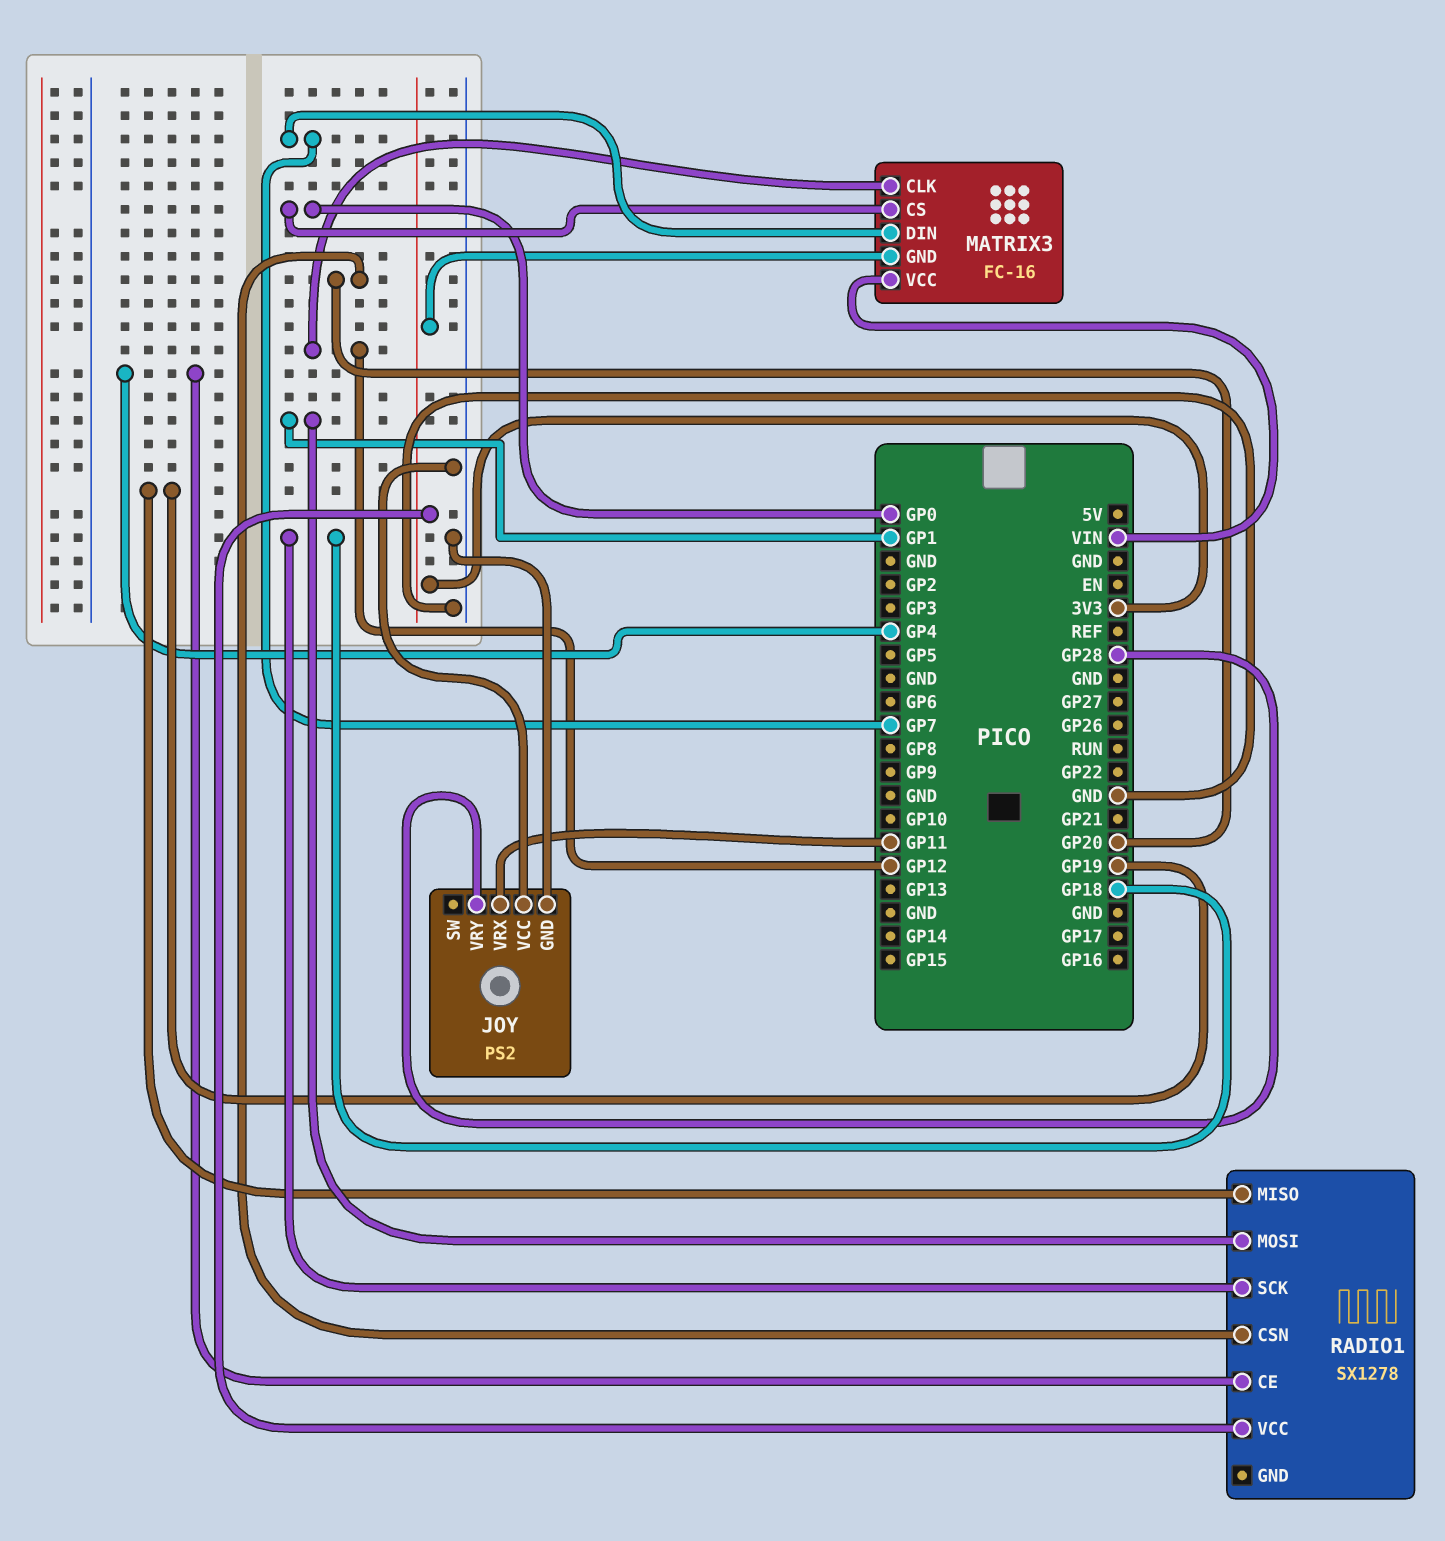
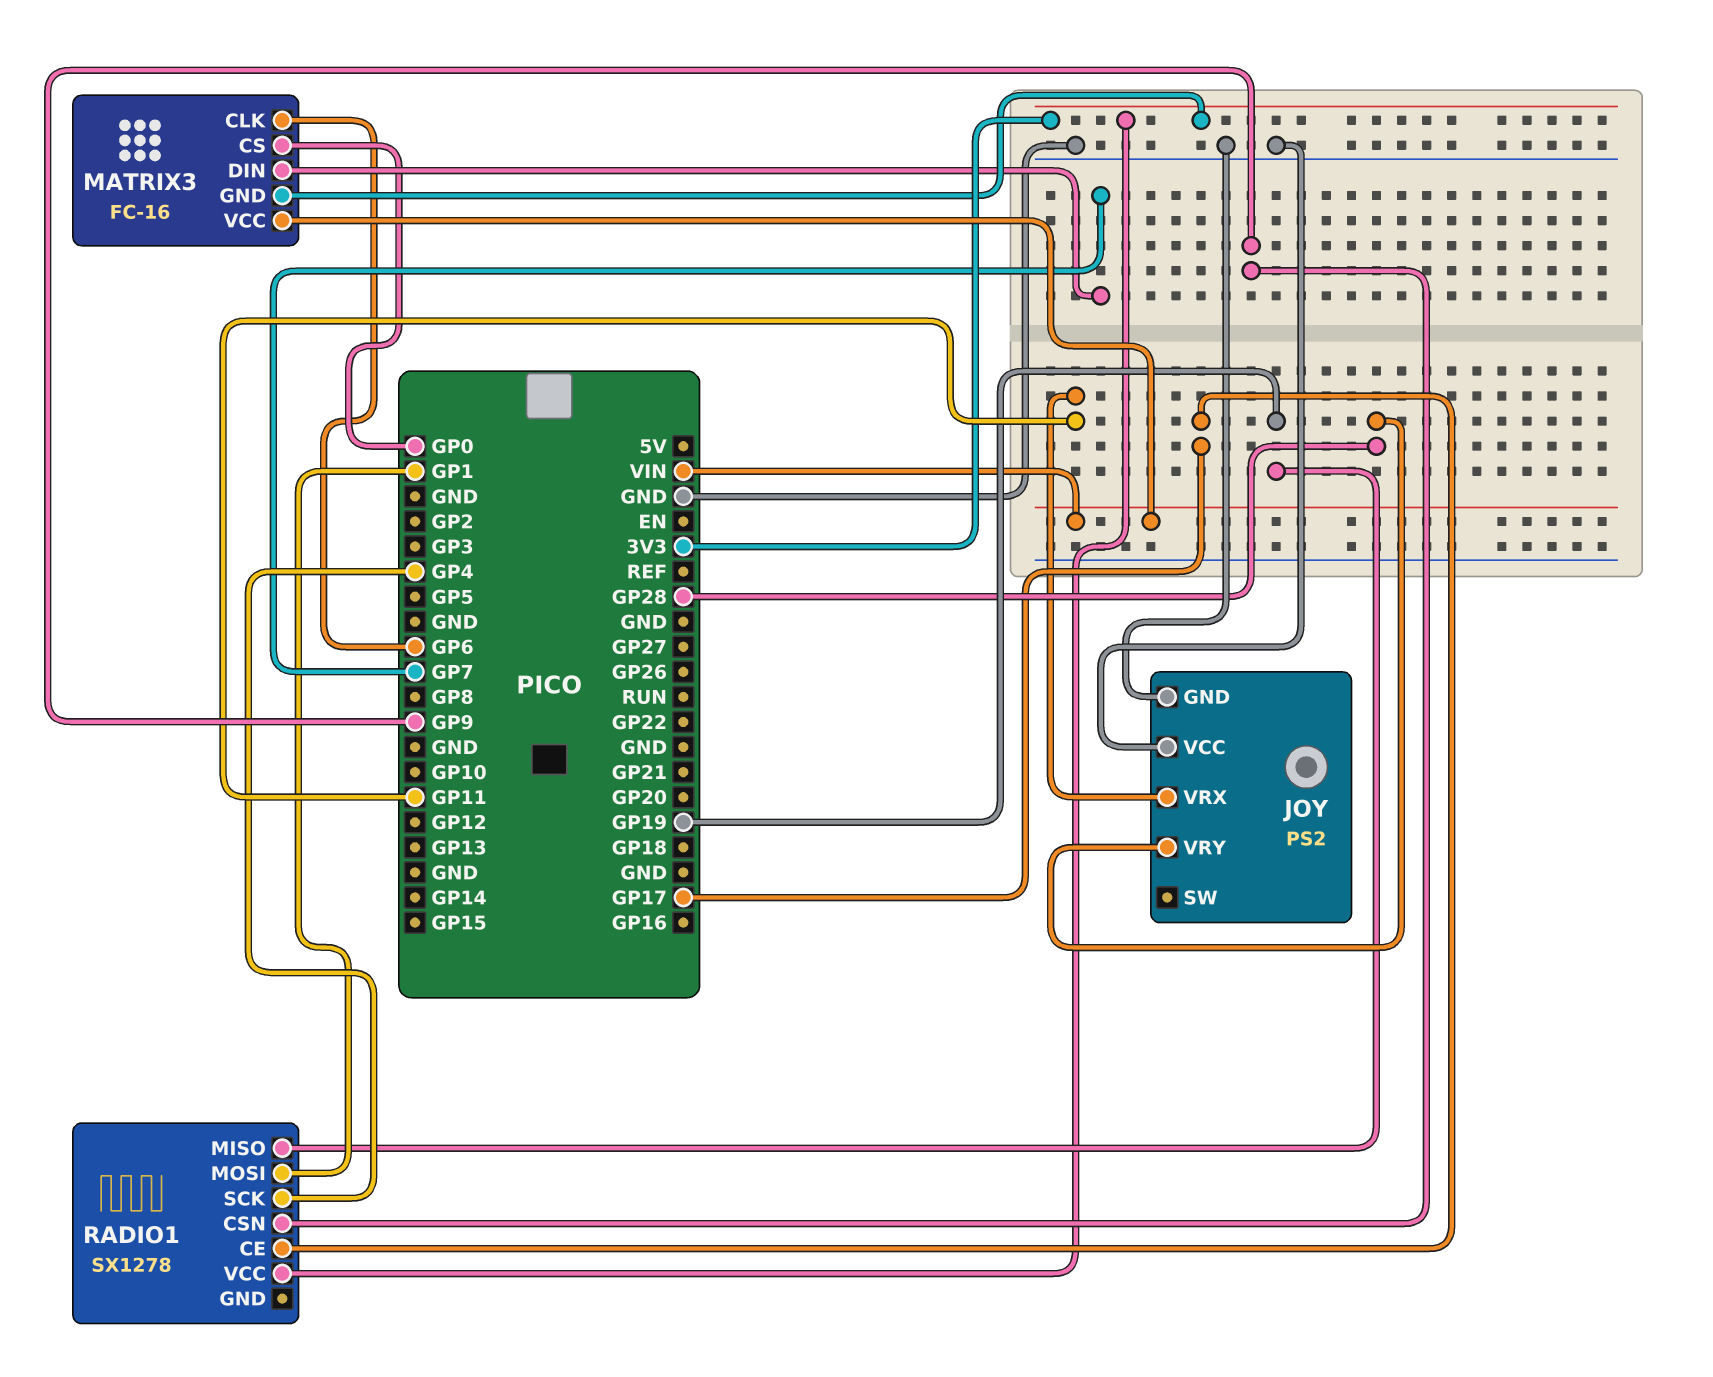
MATRIX3 pin CLK: GP12 -> GP6
RADIO1 pin CE: GP4 -> GP17
RADIO1 pin CSN: GP20 -> GP9
RADIO1 pin SCK: GP18 -> GP4

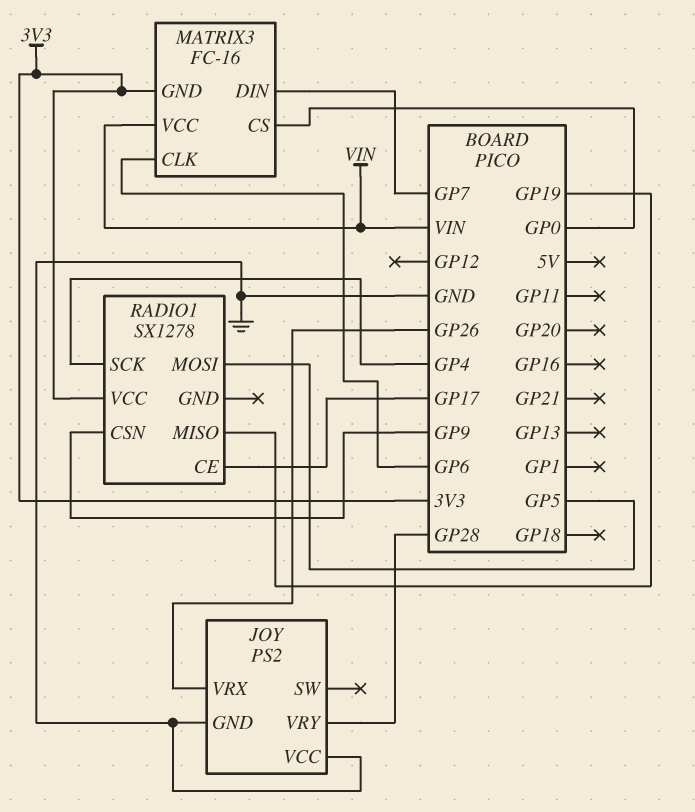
JOY pin VRX: GP11 -> GP26
RADIO1 pin MOSI: GP1 -> GP5

